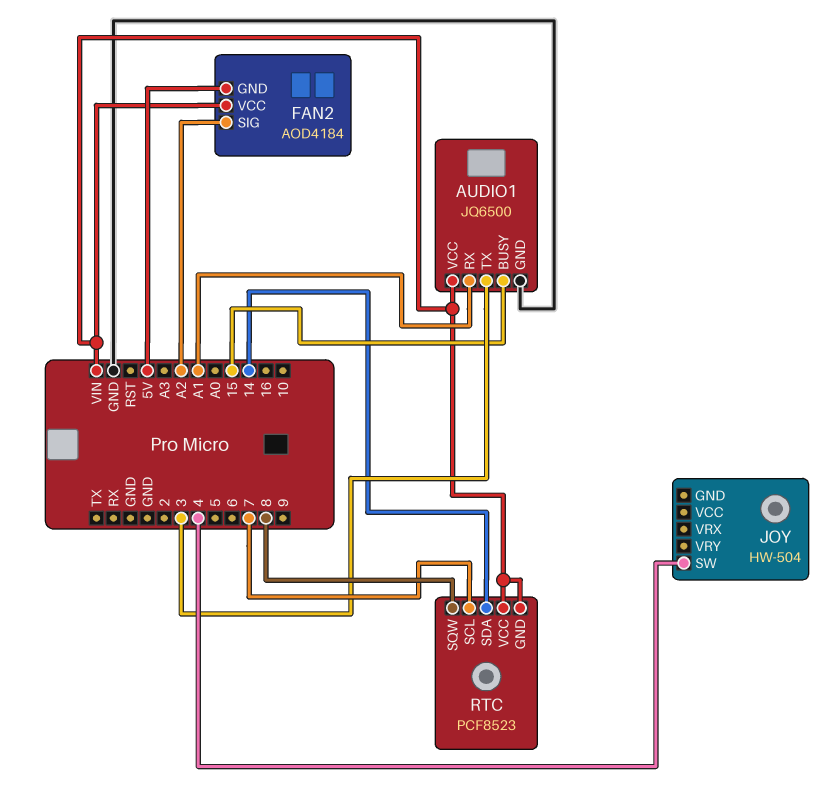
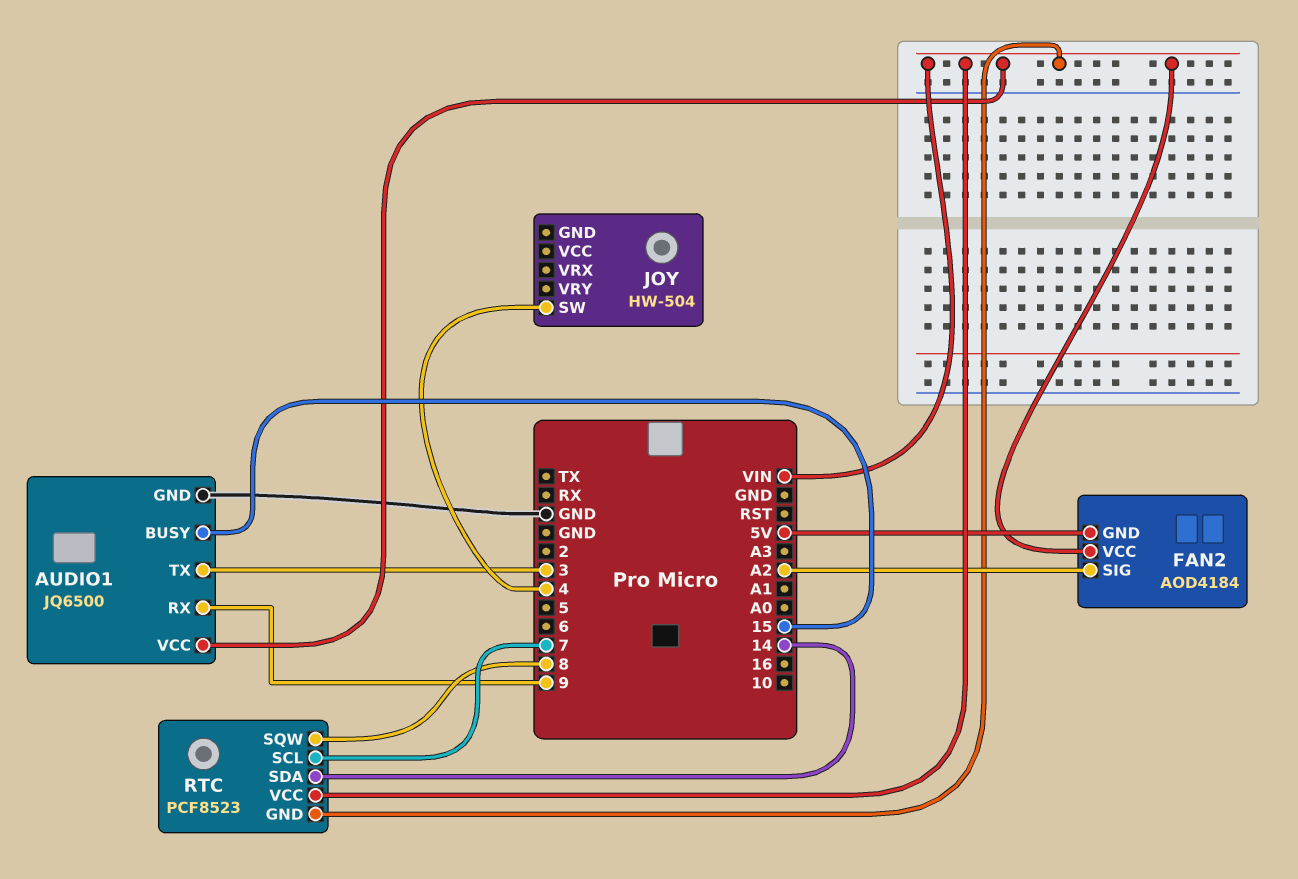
AUDIO1 pin RX: A1 -> 9

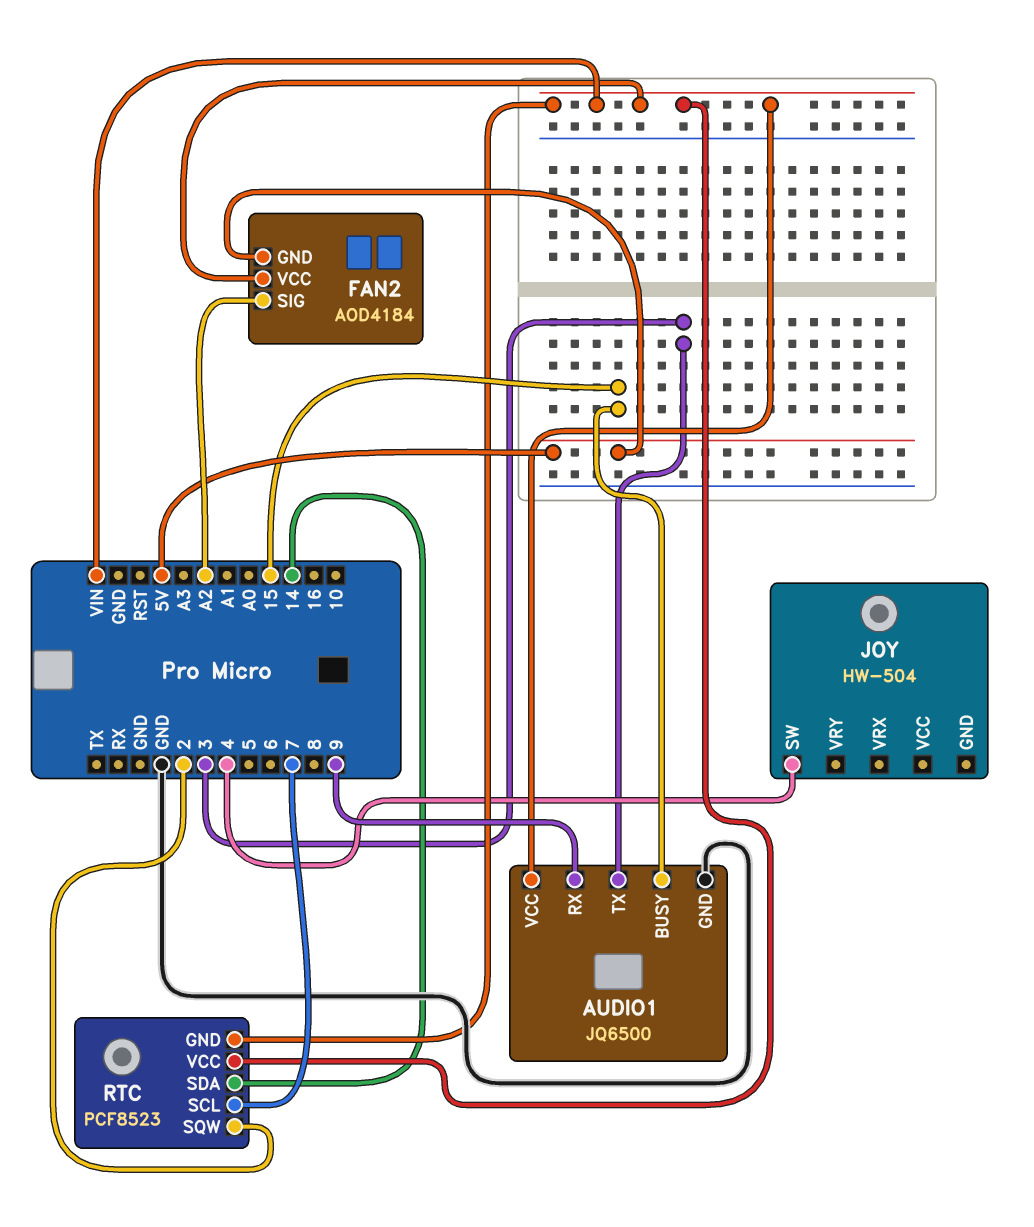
RTC pin SQW: 8 -> 2

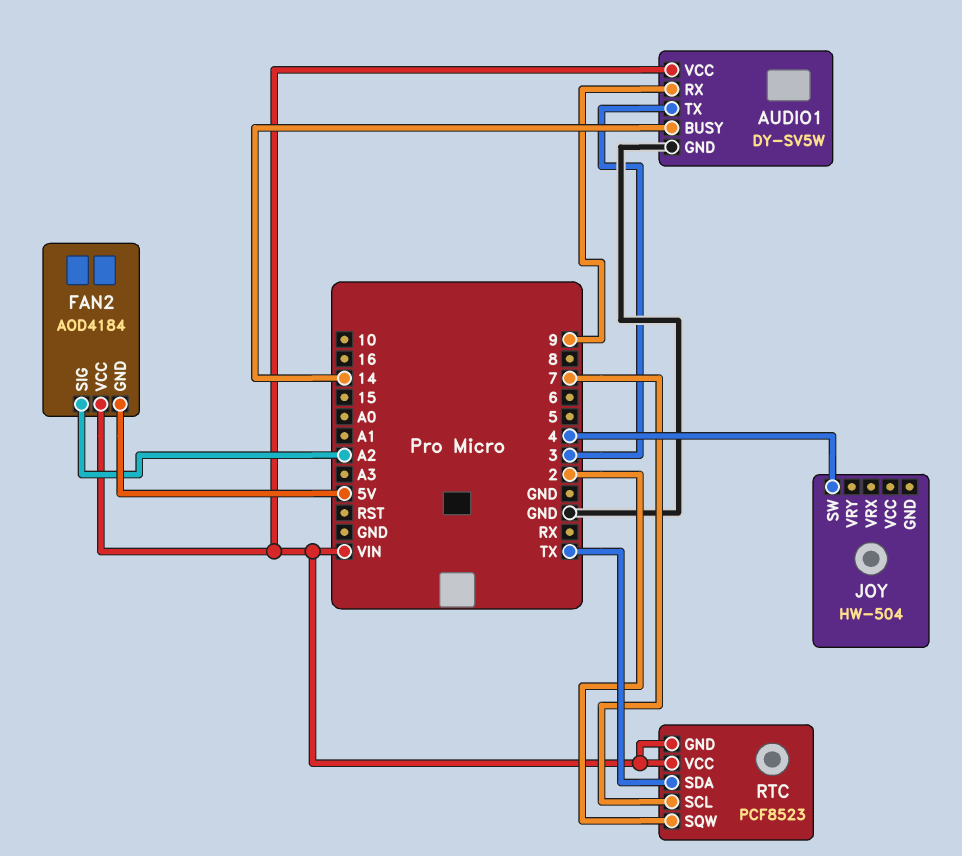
AUDIO1: JQ6500 -> DY-SV5W
AUDIO1 pin BUSY: 15 -> 14
RTC pin SDA: 14 -> TX

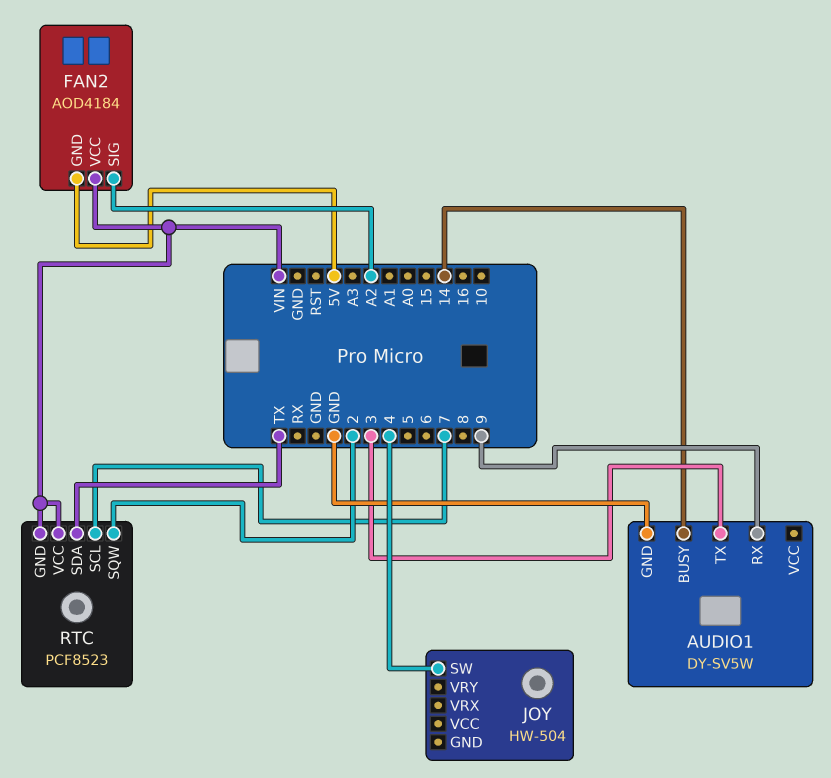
AUDIO1 pin VCC: VIN -> none

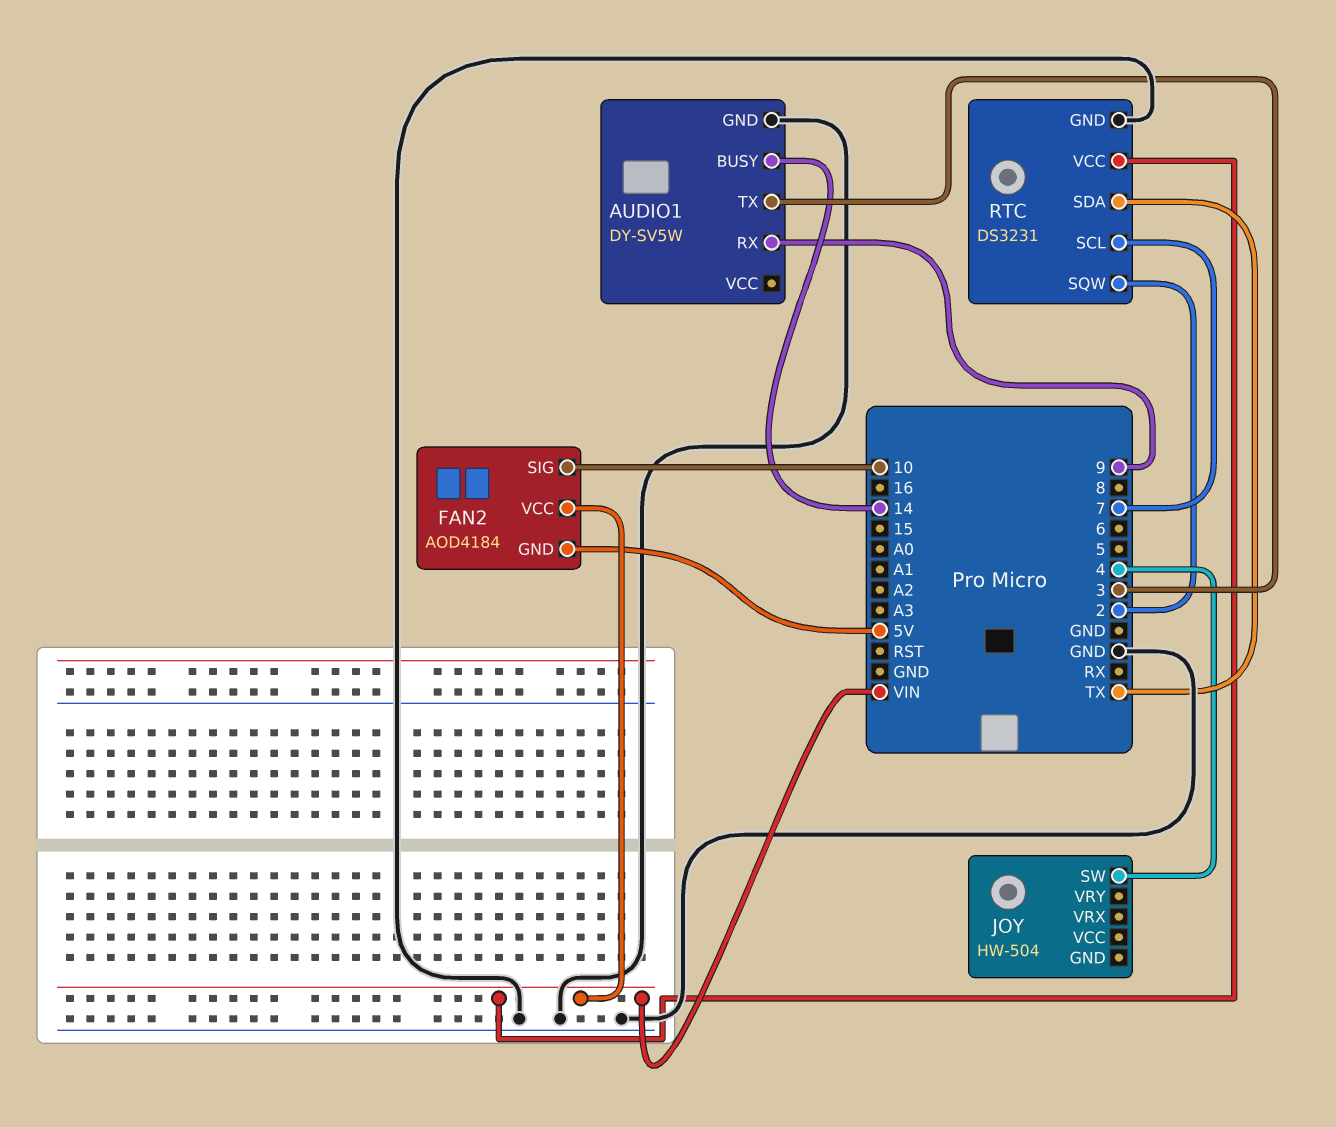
FAN2 pin SIG: A2 -> 10
RTC: PCF8523 -> DS3231
RTC pin GND: VIN -> GND

